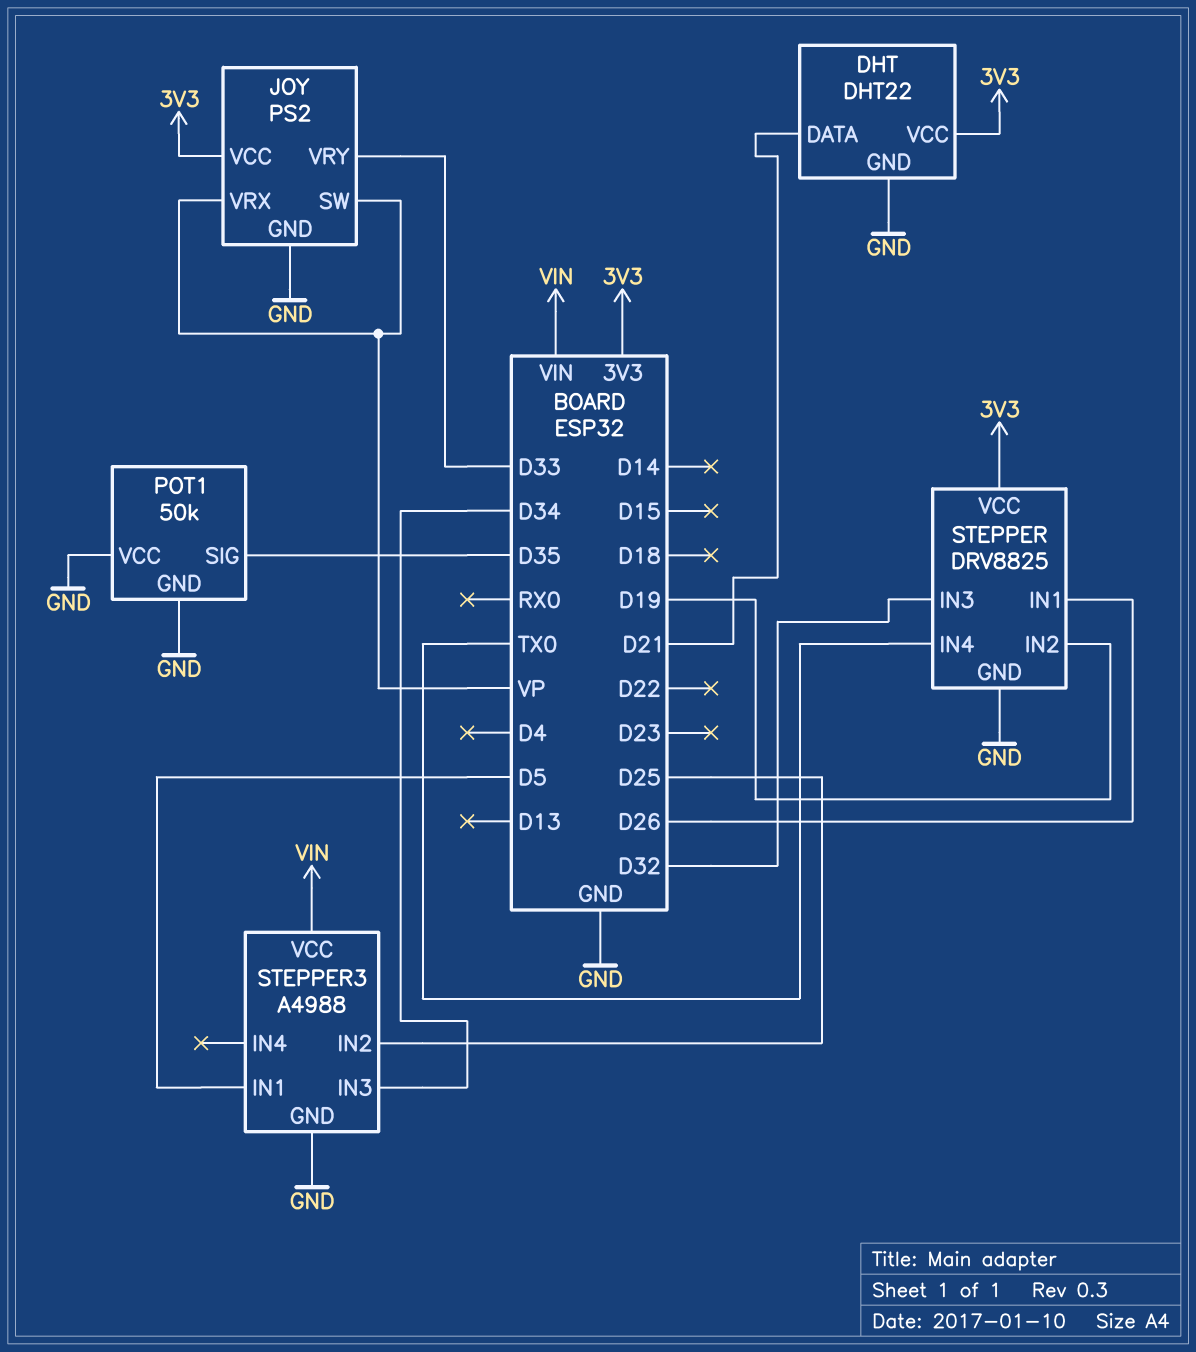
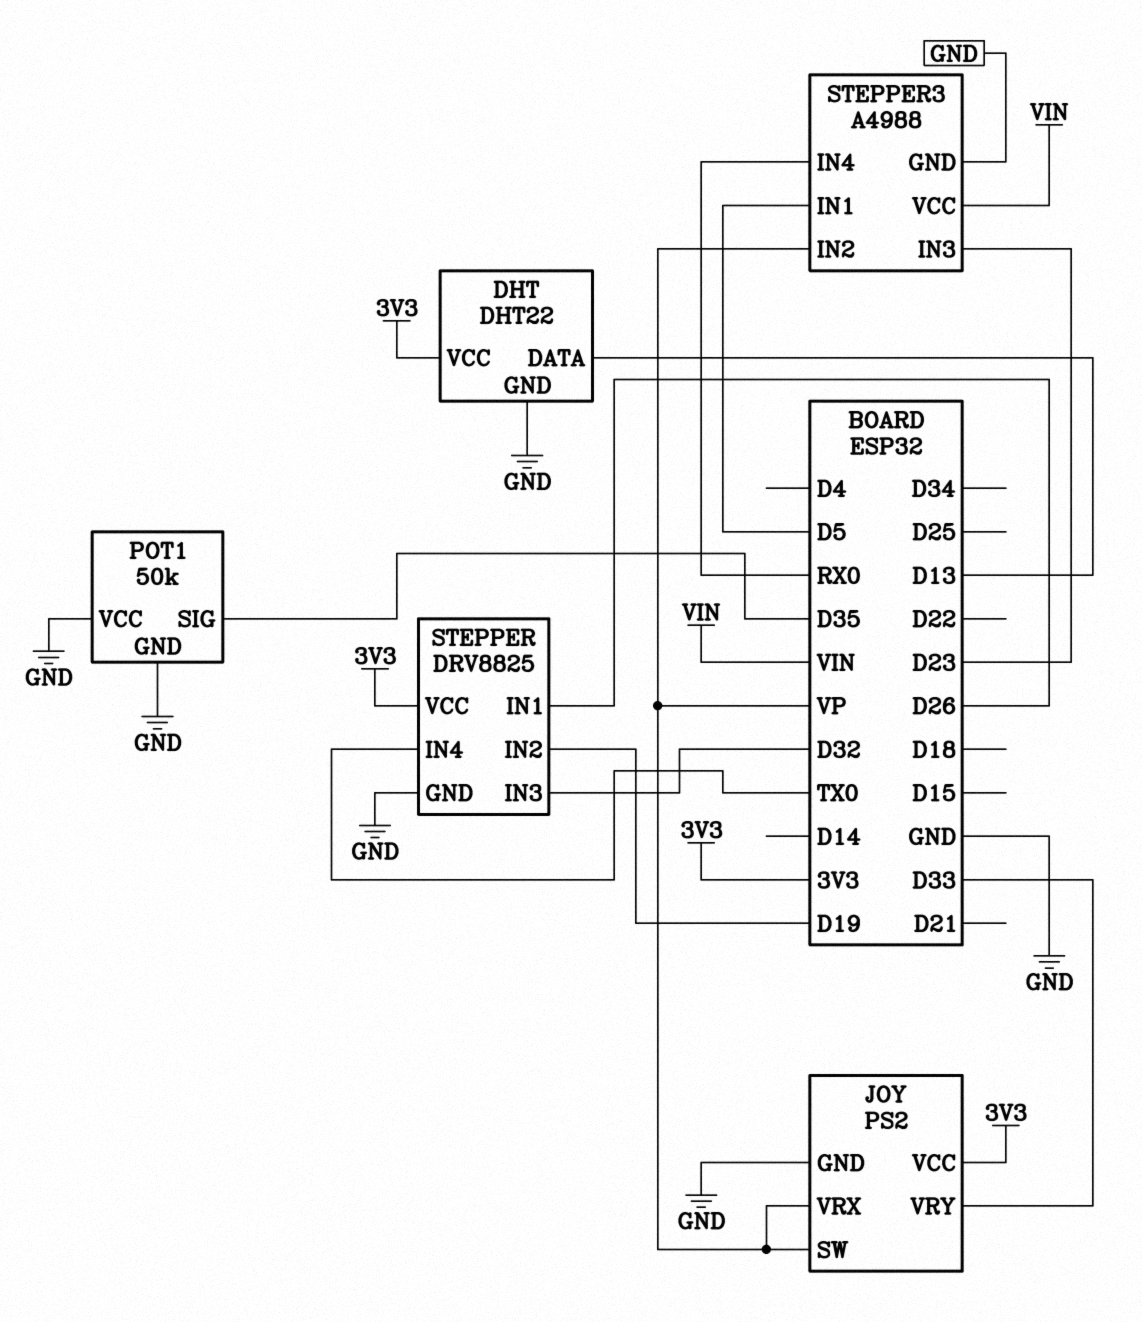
DHT pin DATA: D21 -> D13
STEPPER3 pin IN2: D25 -> VP
STEPPER3 pin IN3: D34 -> D23
STEPPER3 pin IN4: none -> RX0

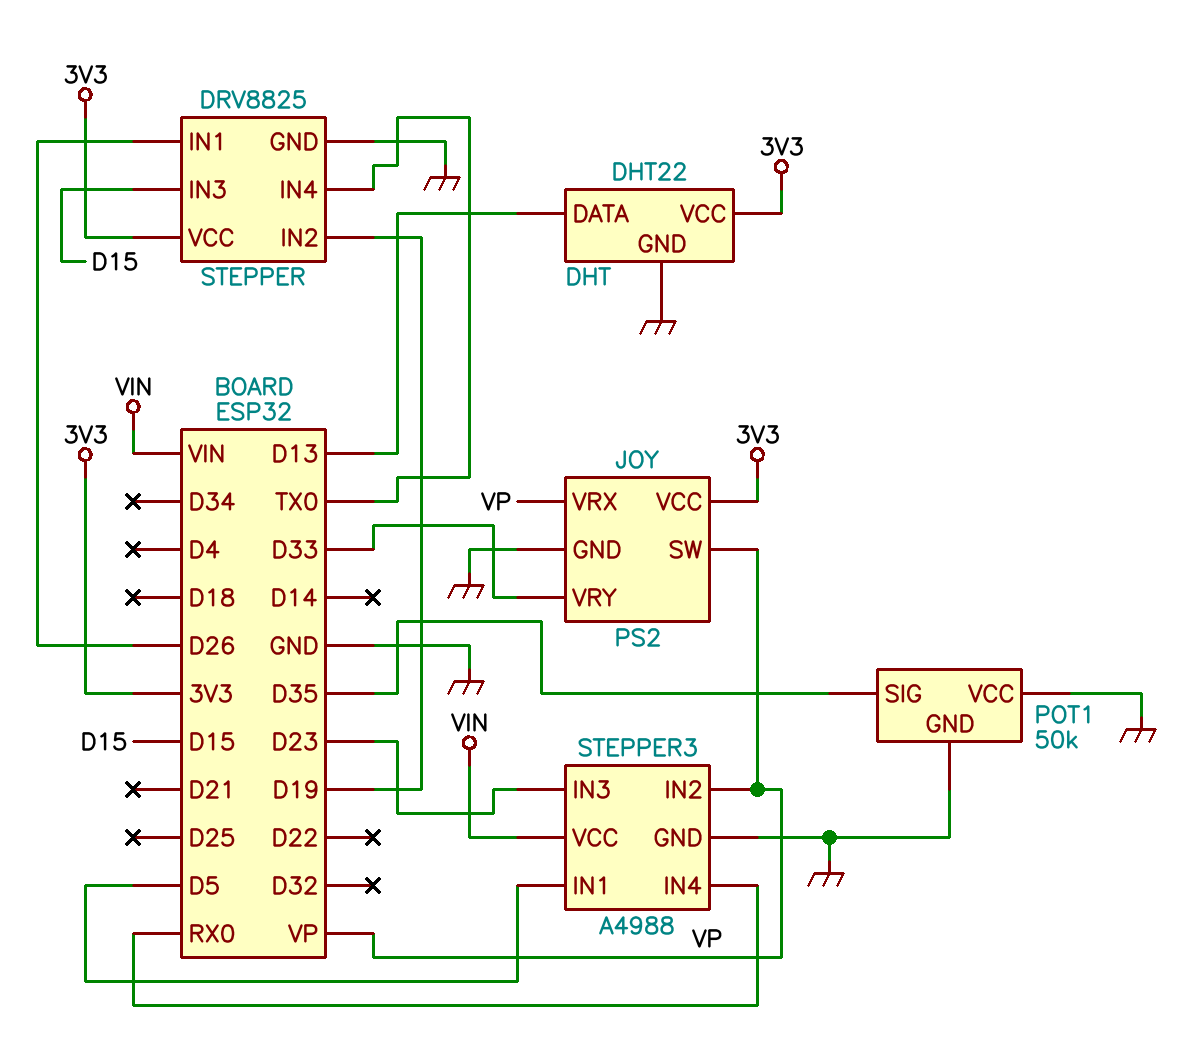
STEPPER pin IN3: D32 -> D15

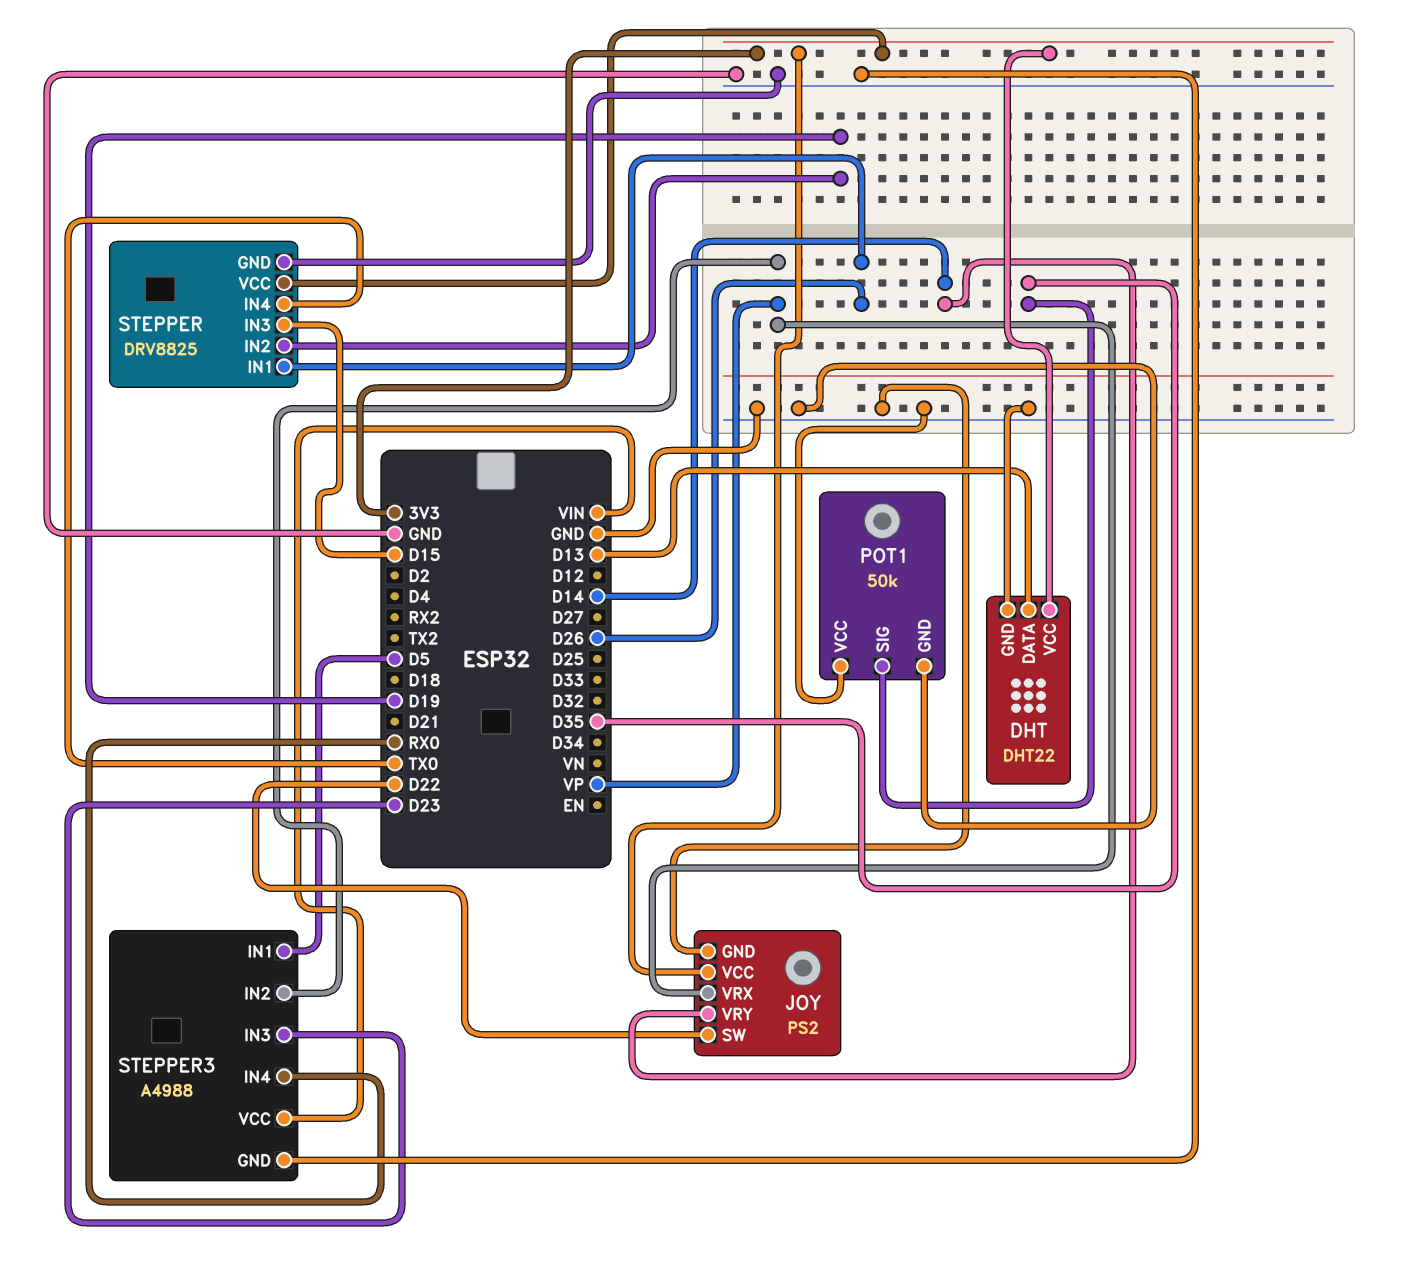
JOY pin SW: VP -> D22
JOY pin VRY: D33 -> D14

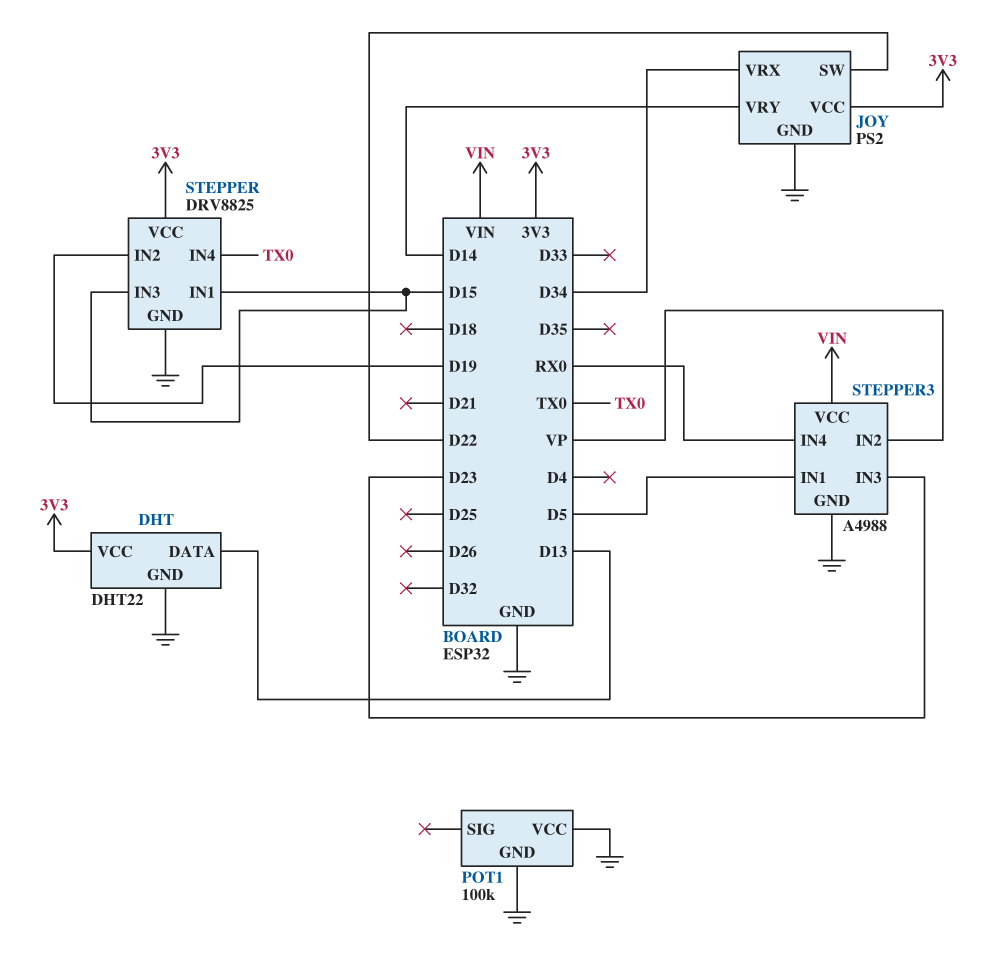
JOY pin VRX: VP -> D34
POT1: 50k -> 100k
POT1 pin SIG: D35 -> none
STEPPER pin IN1: D26 -> D15

